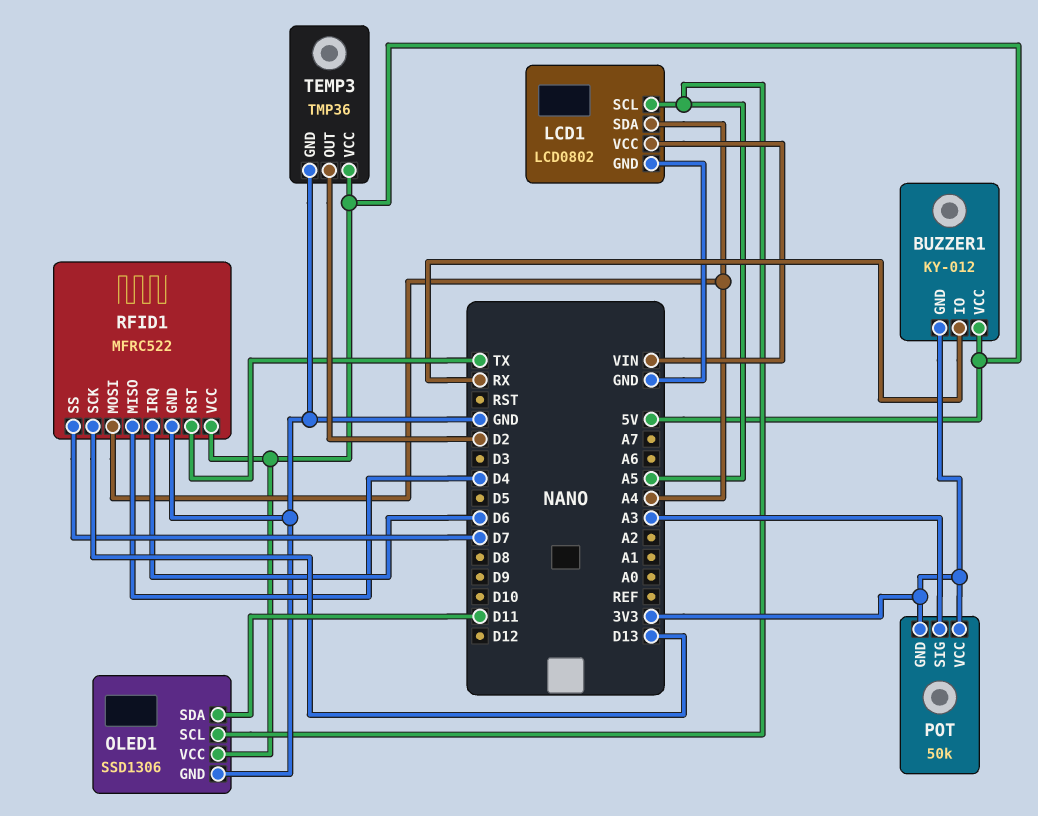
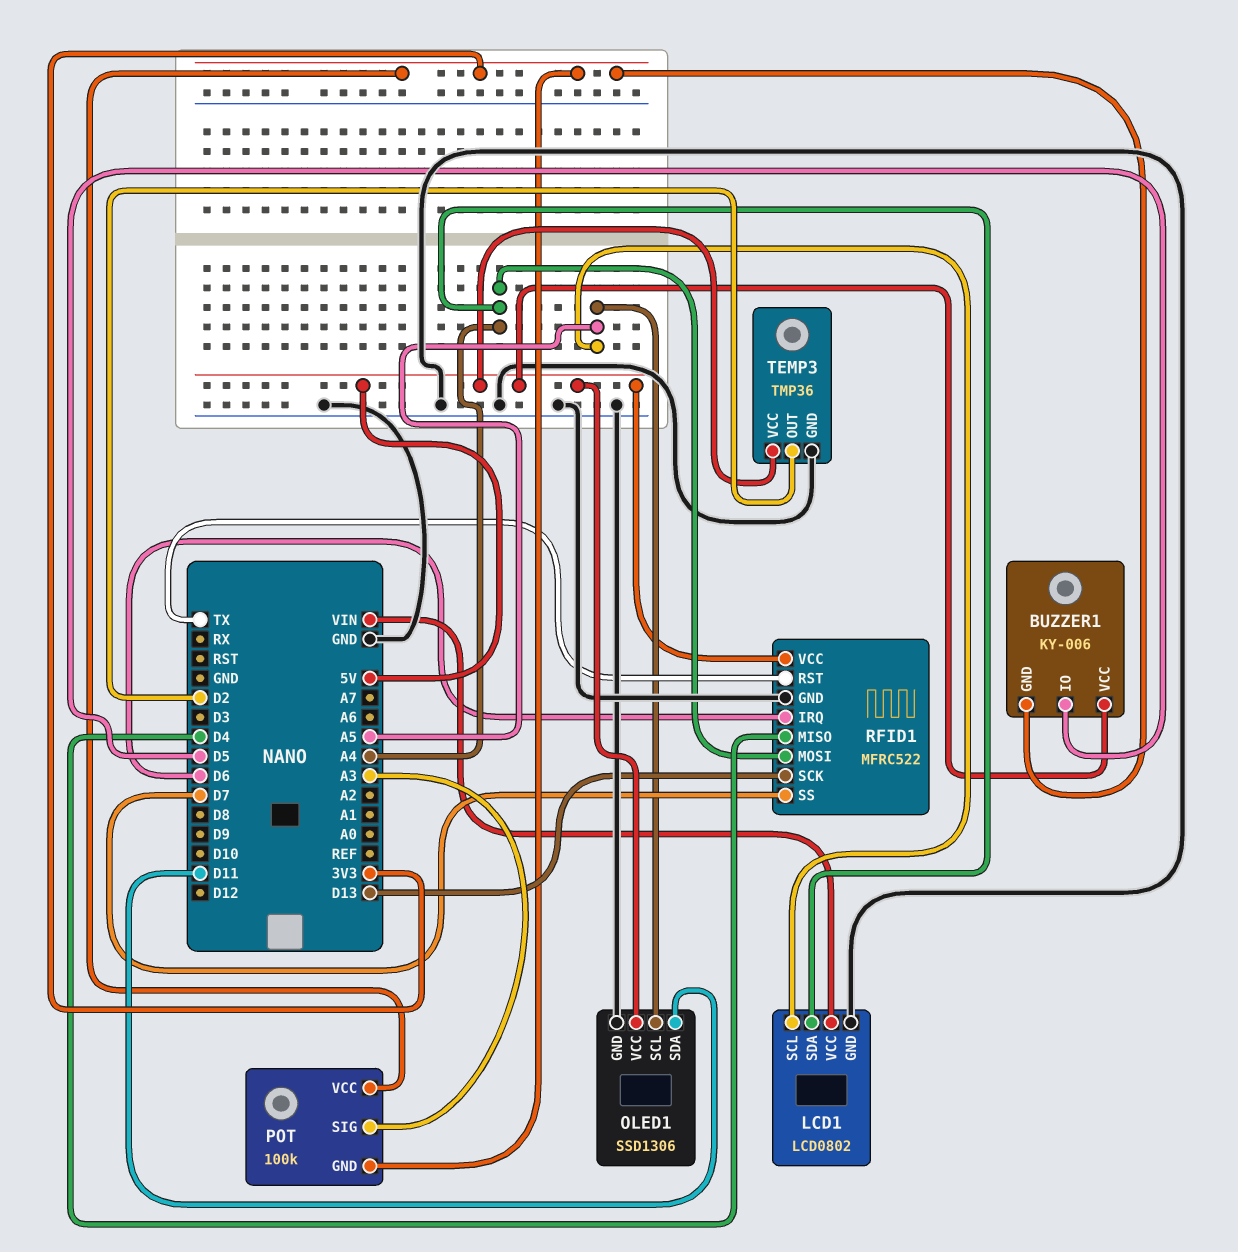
BUZZER1: KY-012 -> KY-006
BUZZER1 pin IO: RX -> D5
POT: 50k -> 100k

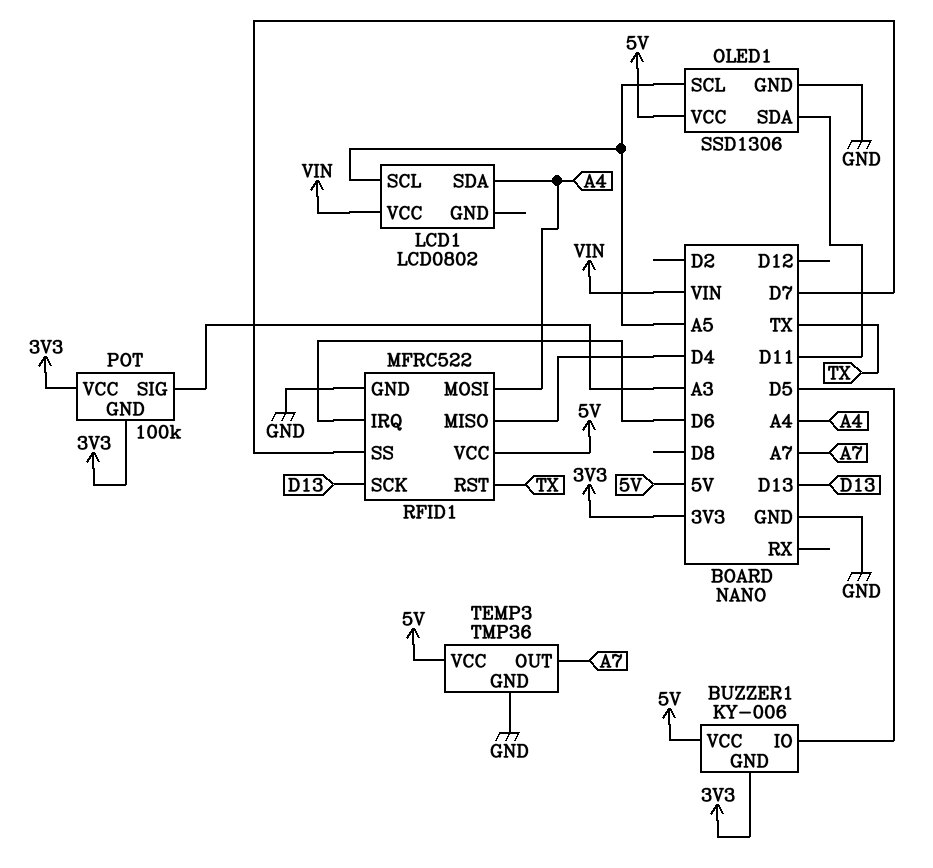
LCD1 pin GND: GND -> none
TEMP3 pin OUT: D2 -> A7

